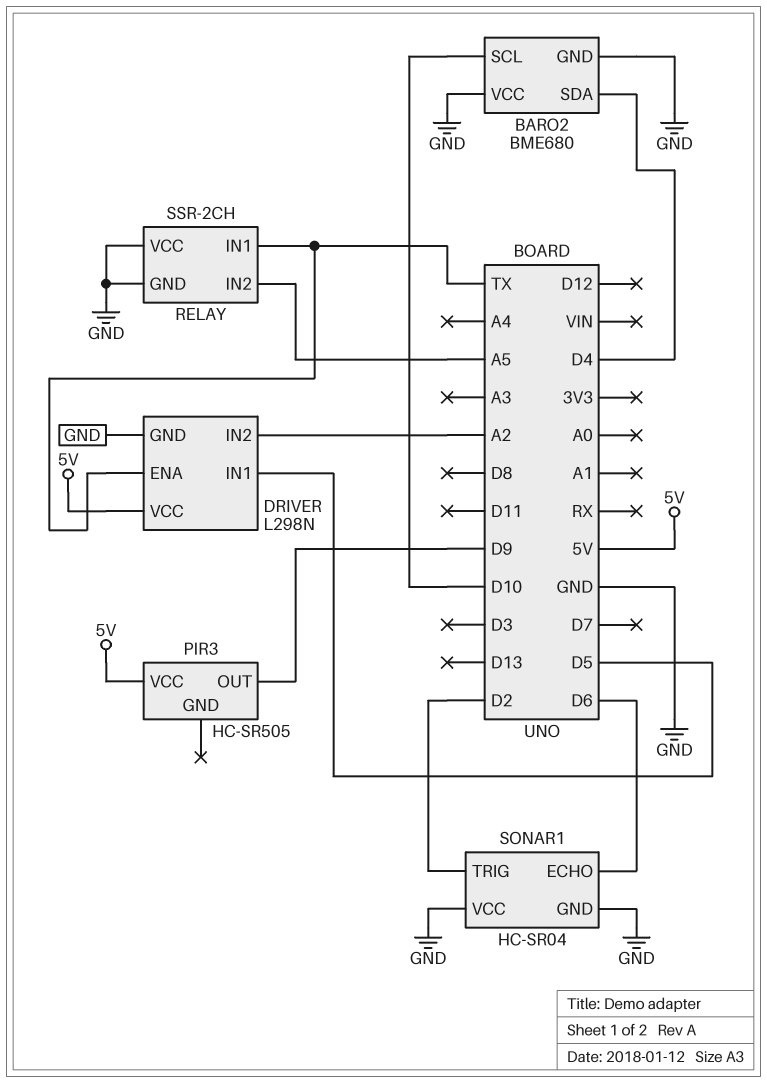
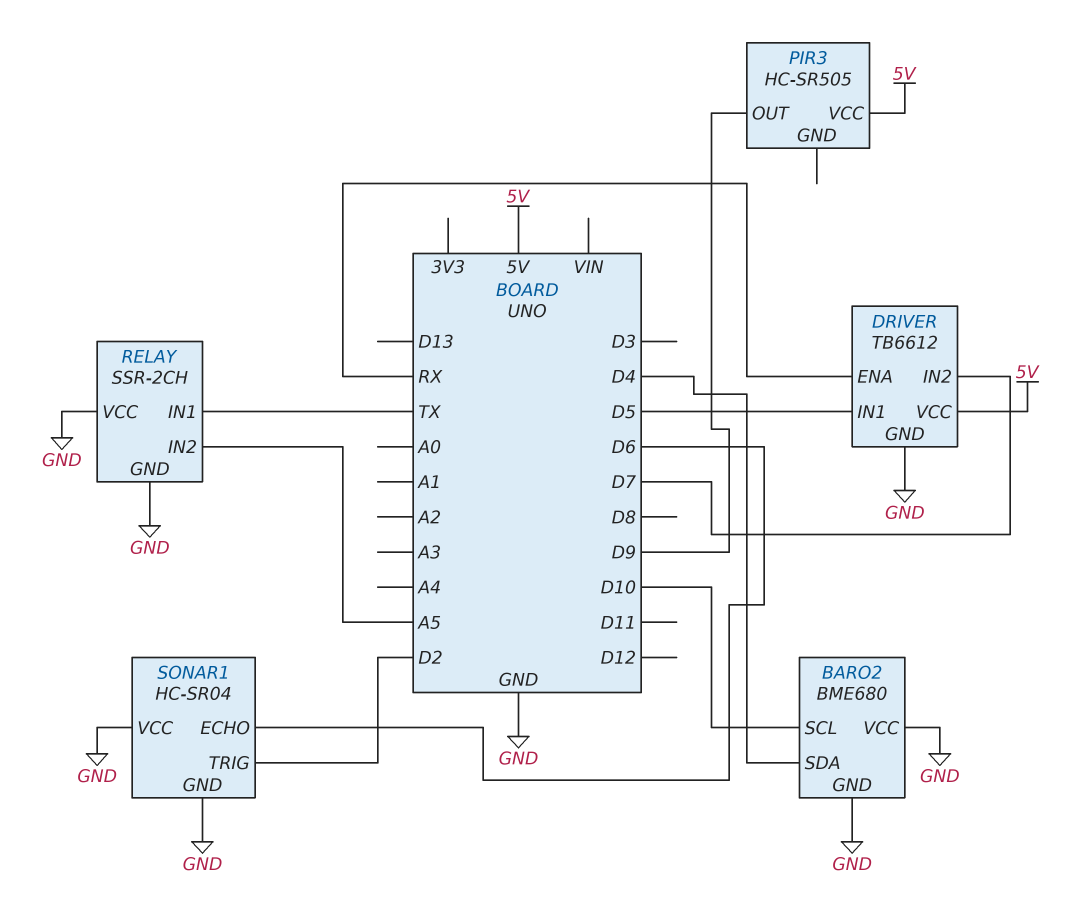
DRIVER: L298N -> TB6612
DRIVER pin ENA: TX -> RX
DRIVER pin IN2: A2 -> D7

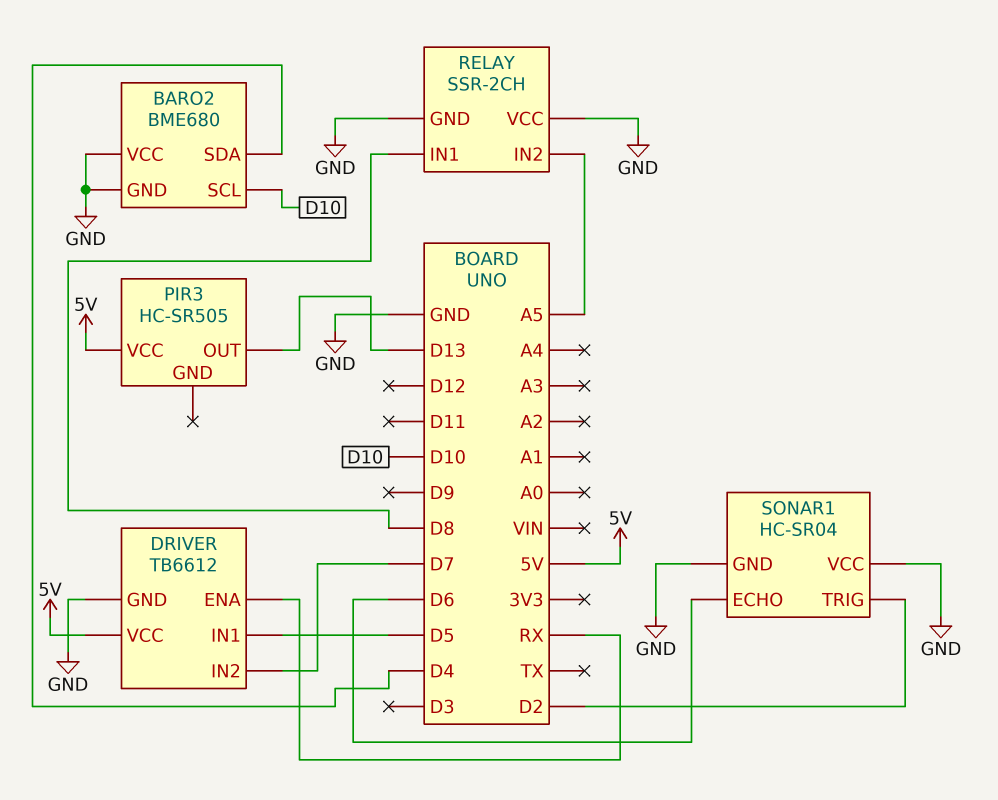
PIR3 pin OUT: D9 -> D13
RELAY pin IN1: TX -> D8

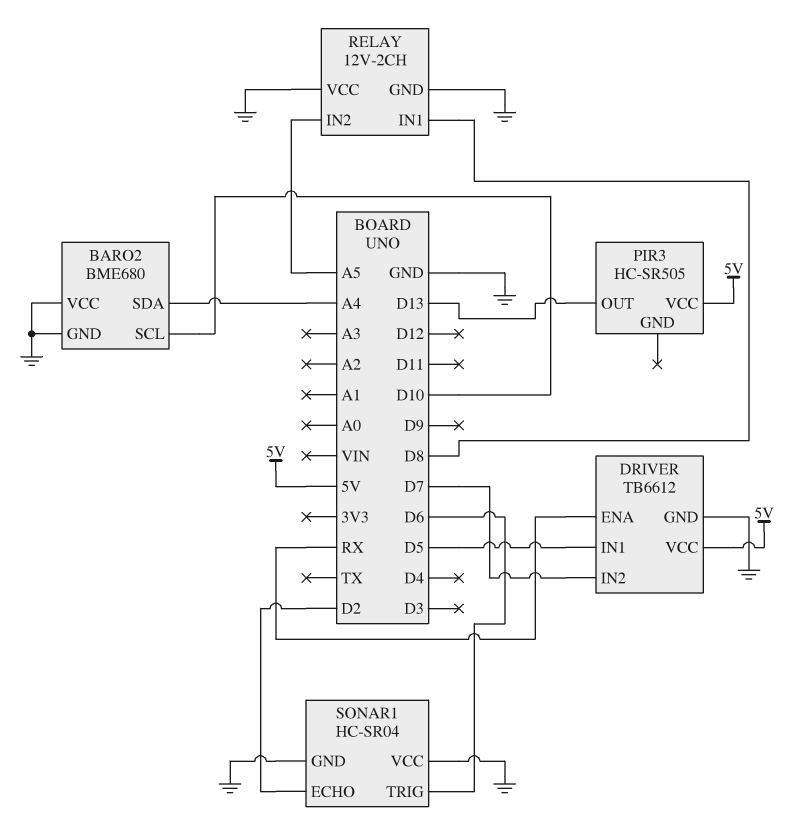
BARO2 pin SDA: D4 -> A4
RELAY: SSR-2CH -> 12V-2CH
SONAR1 pin ECHO: D6 -> D2
SONAR1 pin TRIG: D2 -> D6

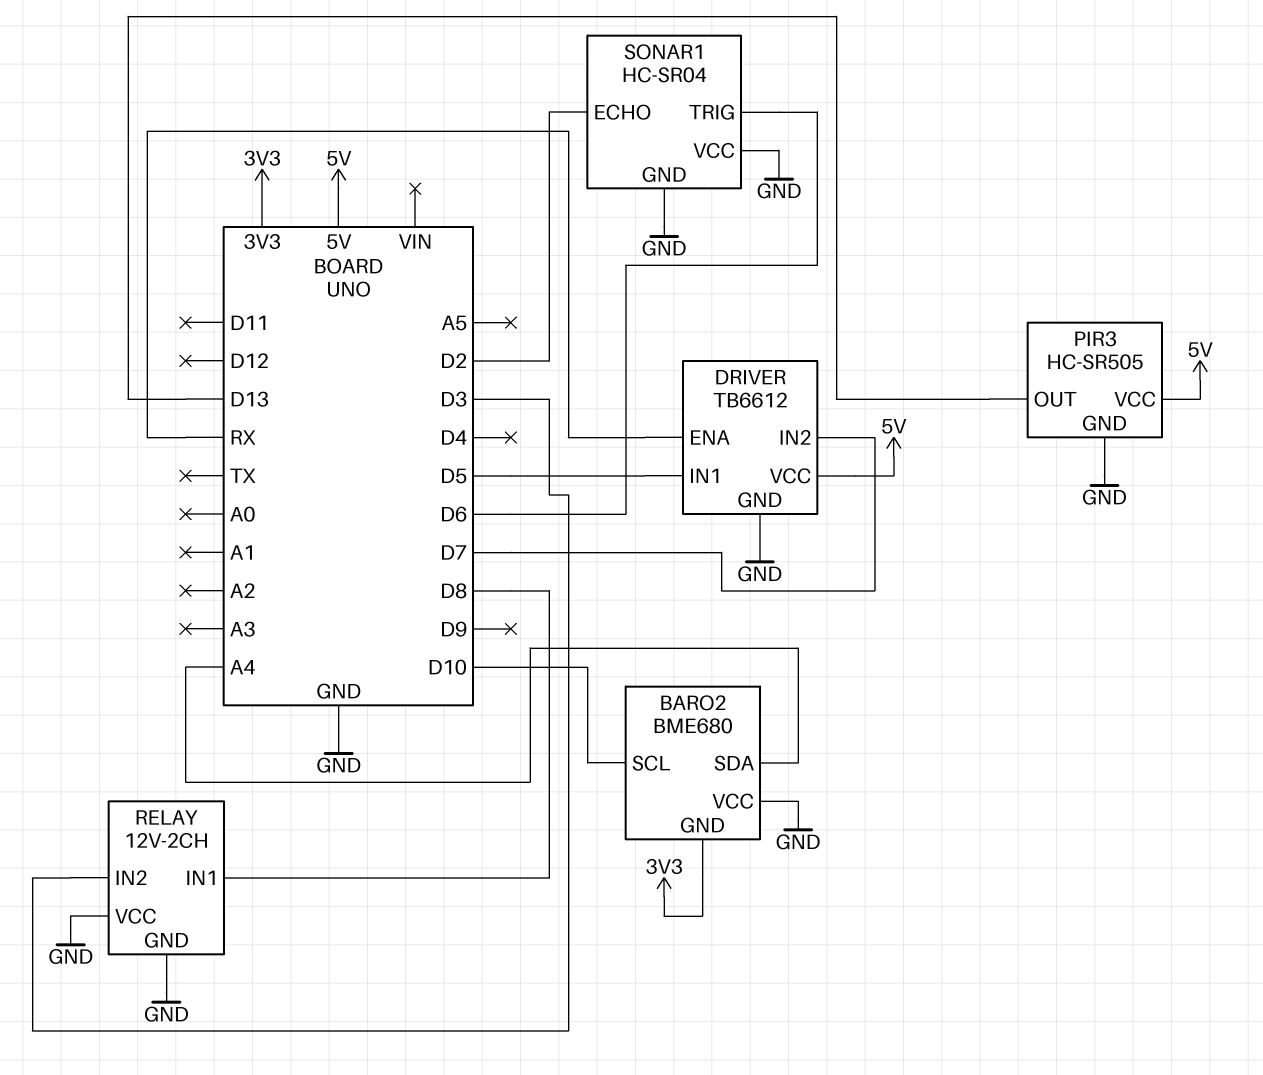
BARO2 pin GND: GND -> 3V3
PIR3 pin GND: none -> GND
RELAY pin IN2: A5 -> D3

